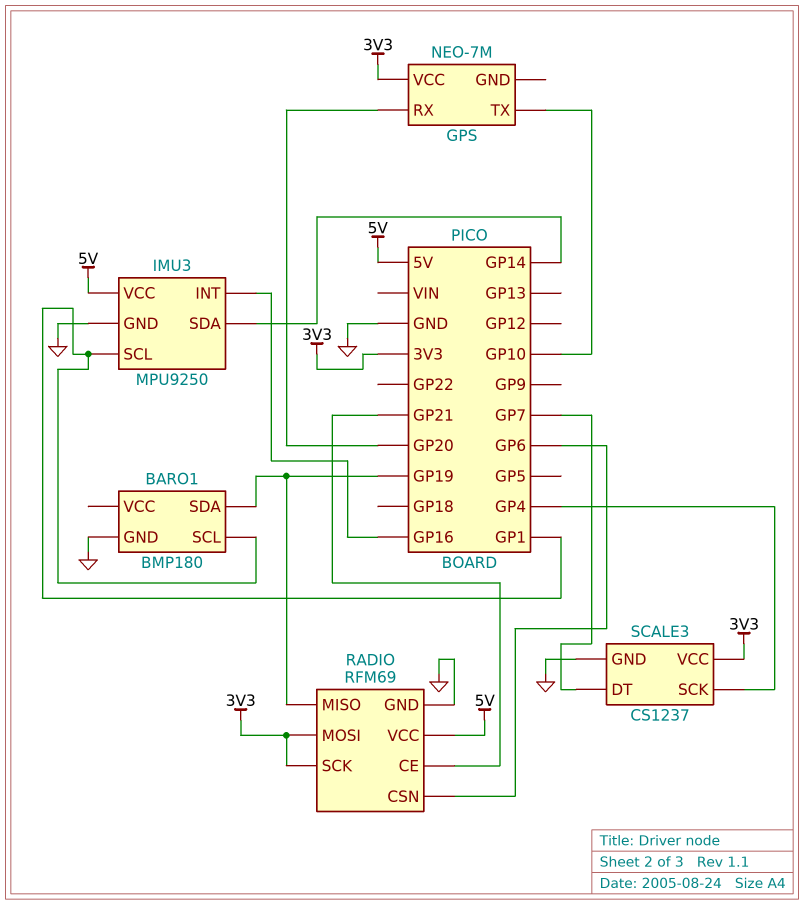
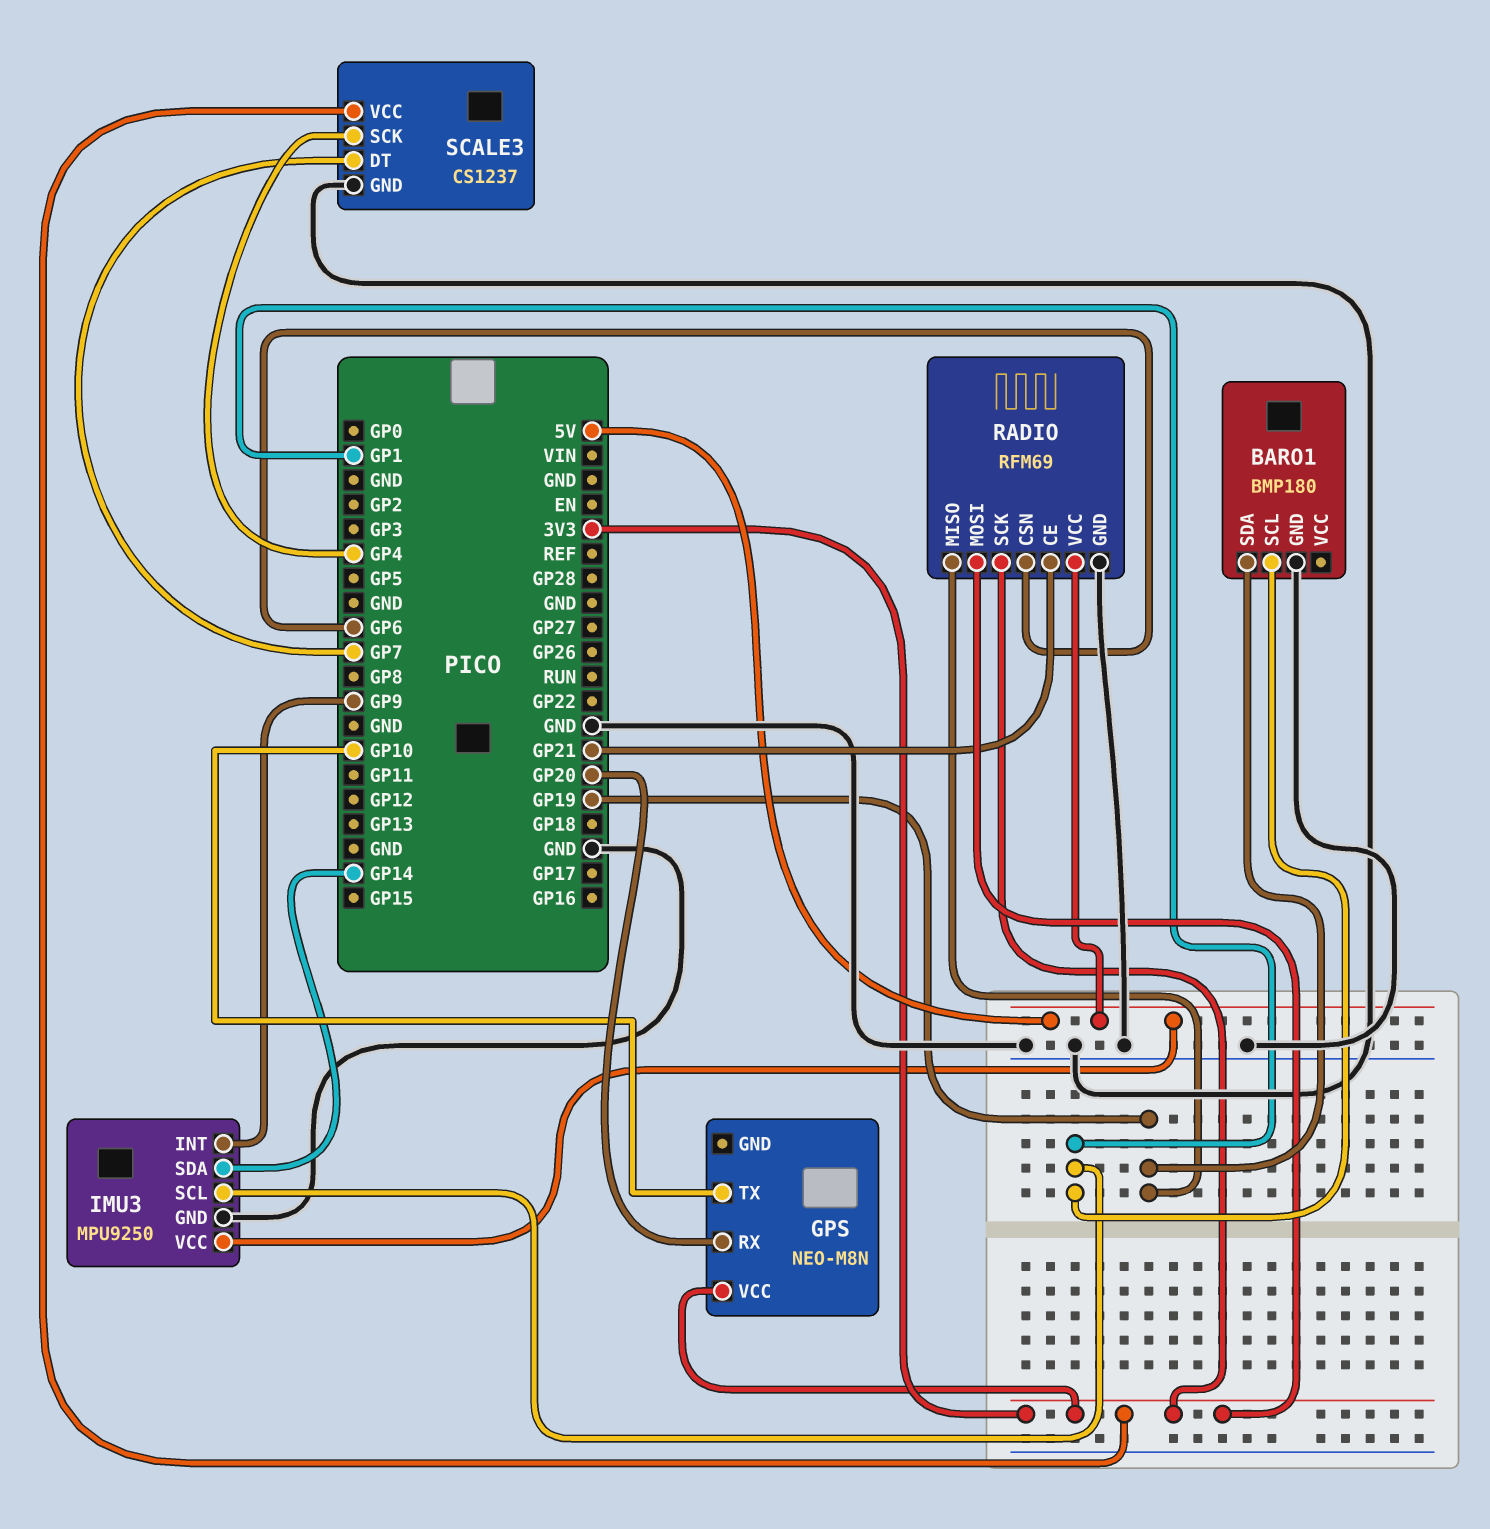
GPS: NEO-7M -> NEO-M8N
IMU3 pin INT: GP16 -> GP9

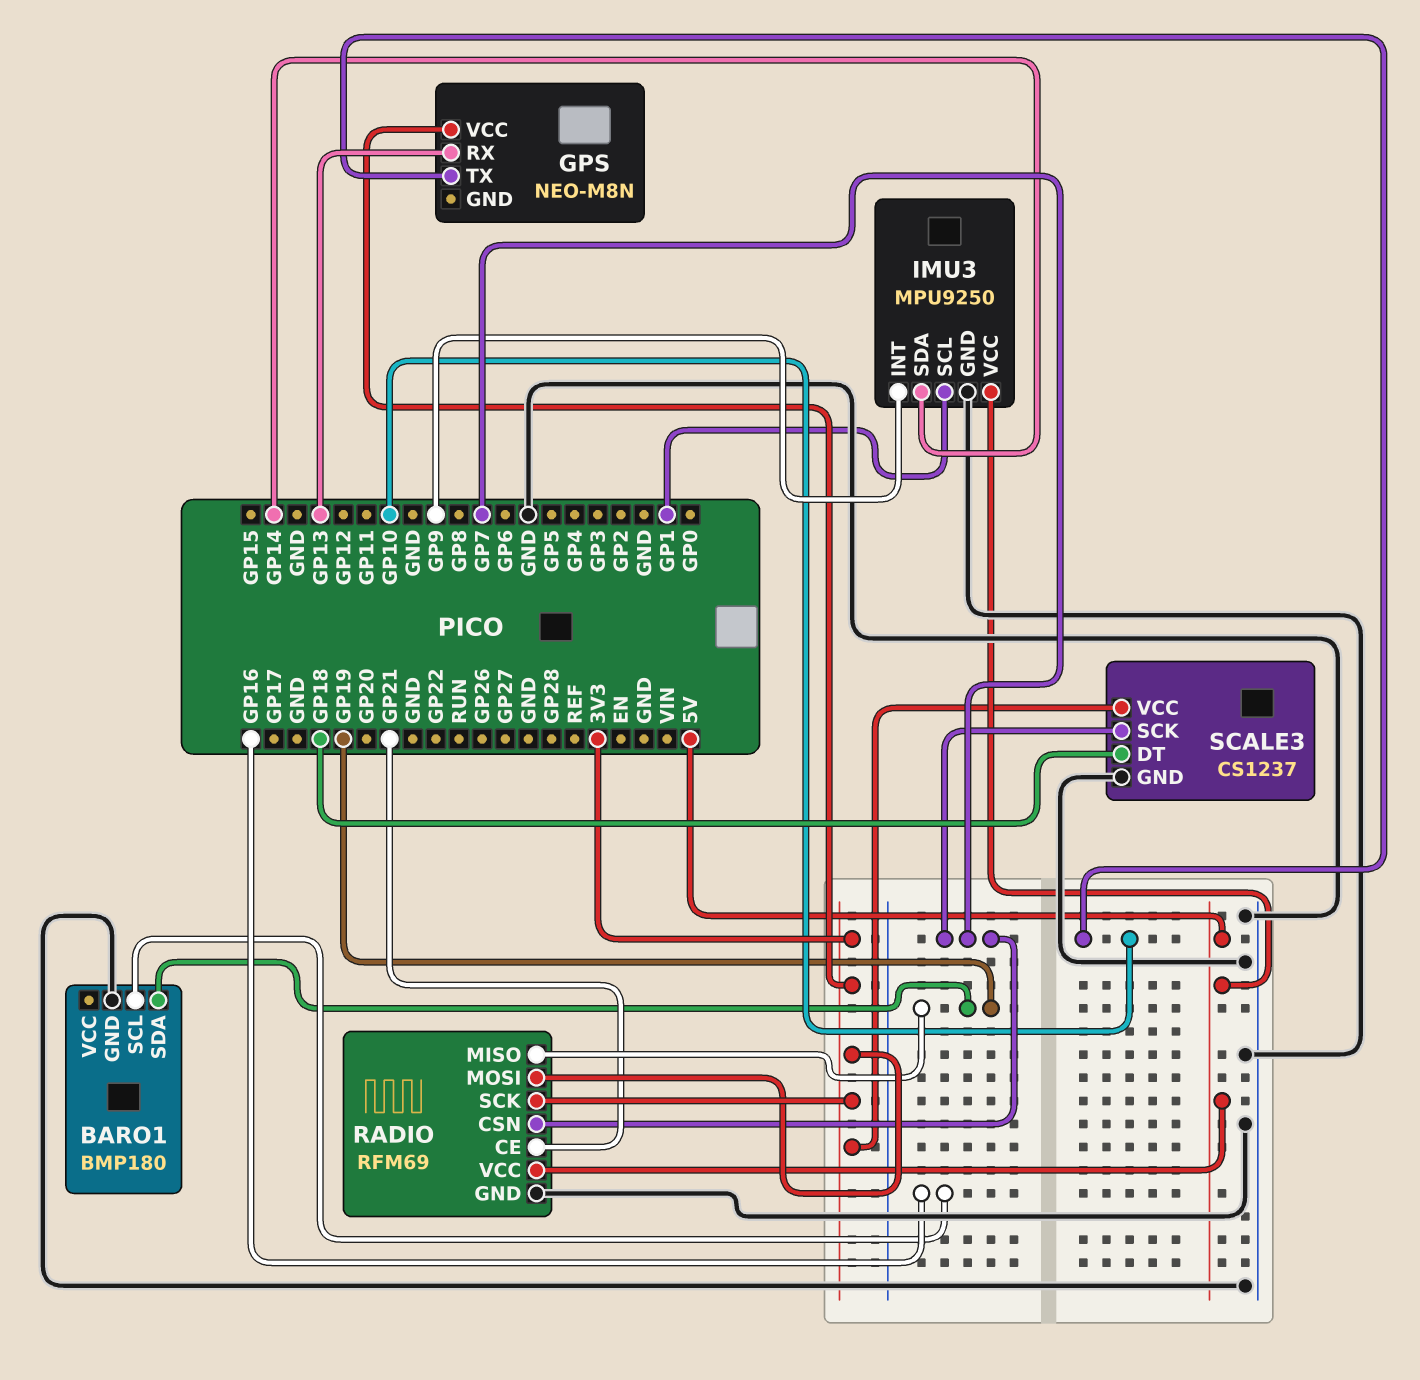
BARO1 pin SCL: GP1 -> GP16
GPS pin RX: GP20 -> GP13
RADIO pin CSN: GP6 -> GP7
SCALE3 pin DT: GP7 -> GP18
SCALE3 pin SCK: GP4 -> GP7

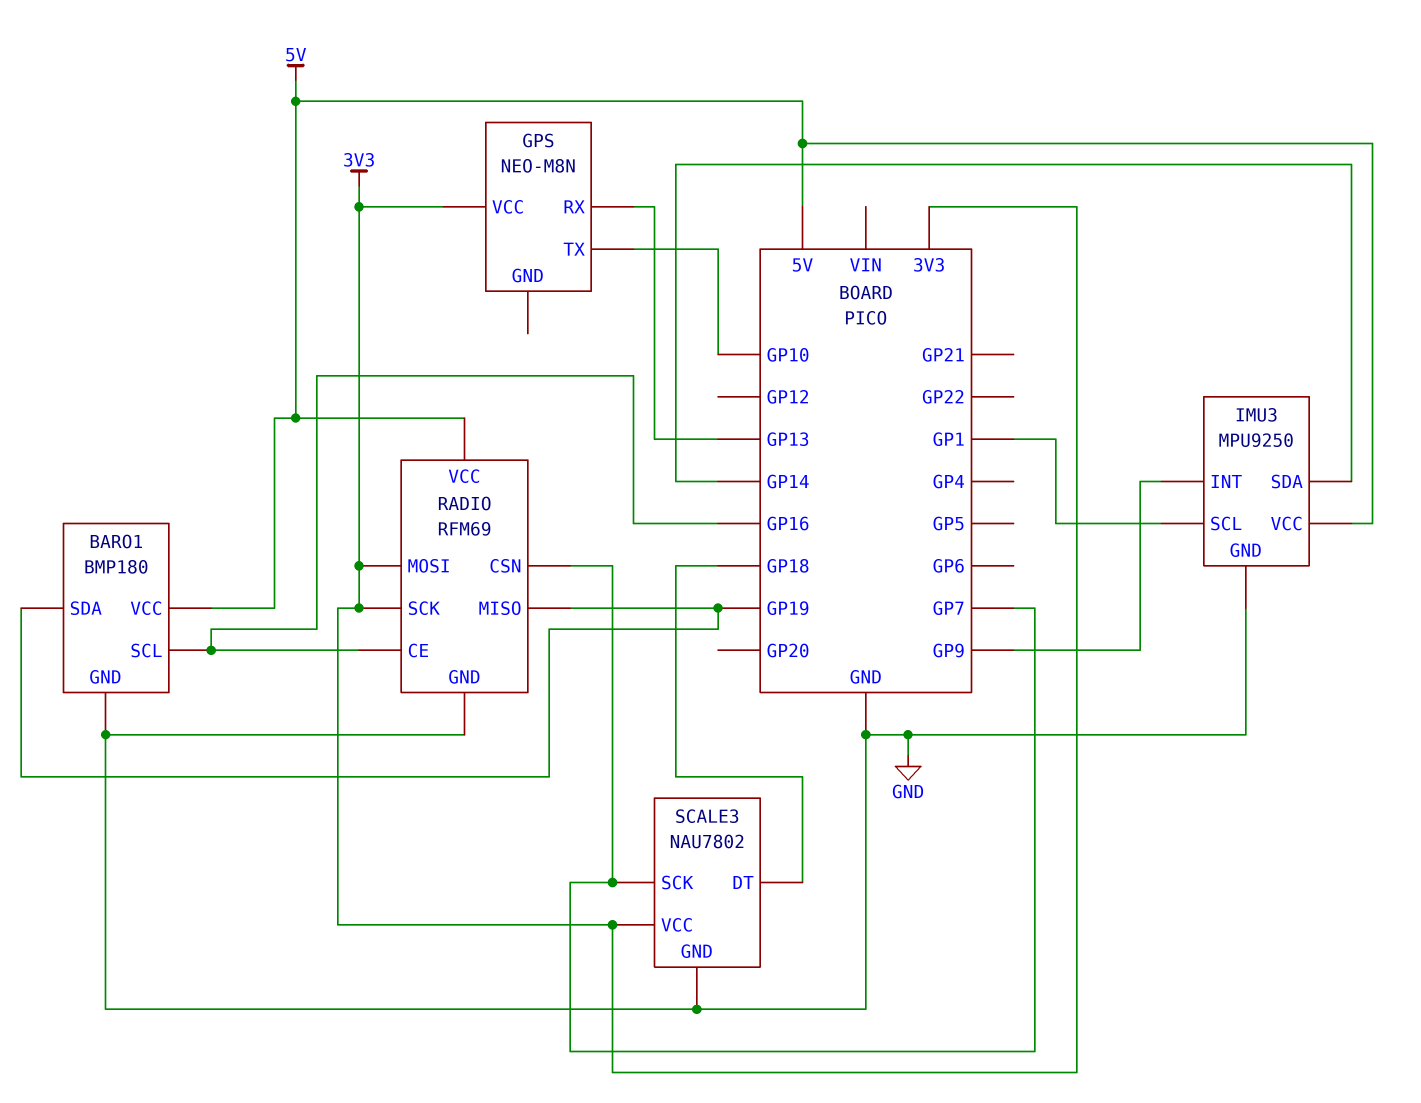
BARO1 pin VCC: none -> 5V
RADIO pin CE: GP21 -> GP16
SCALE3: CS1237 -> NAU7802

